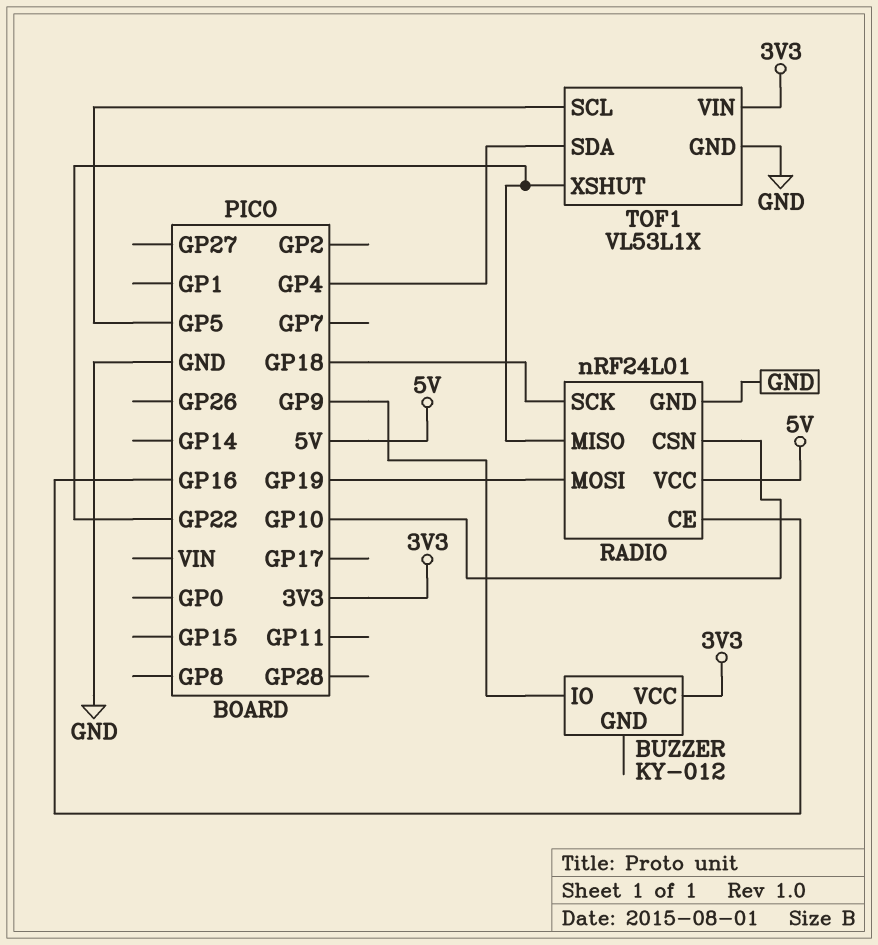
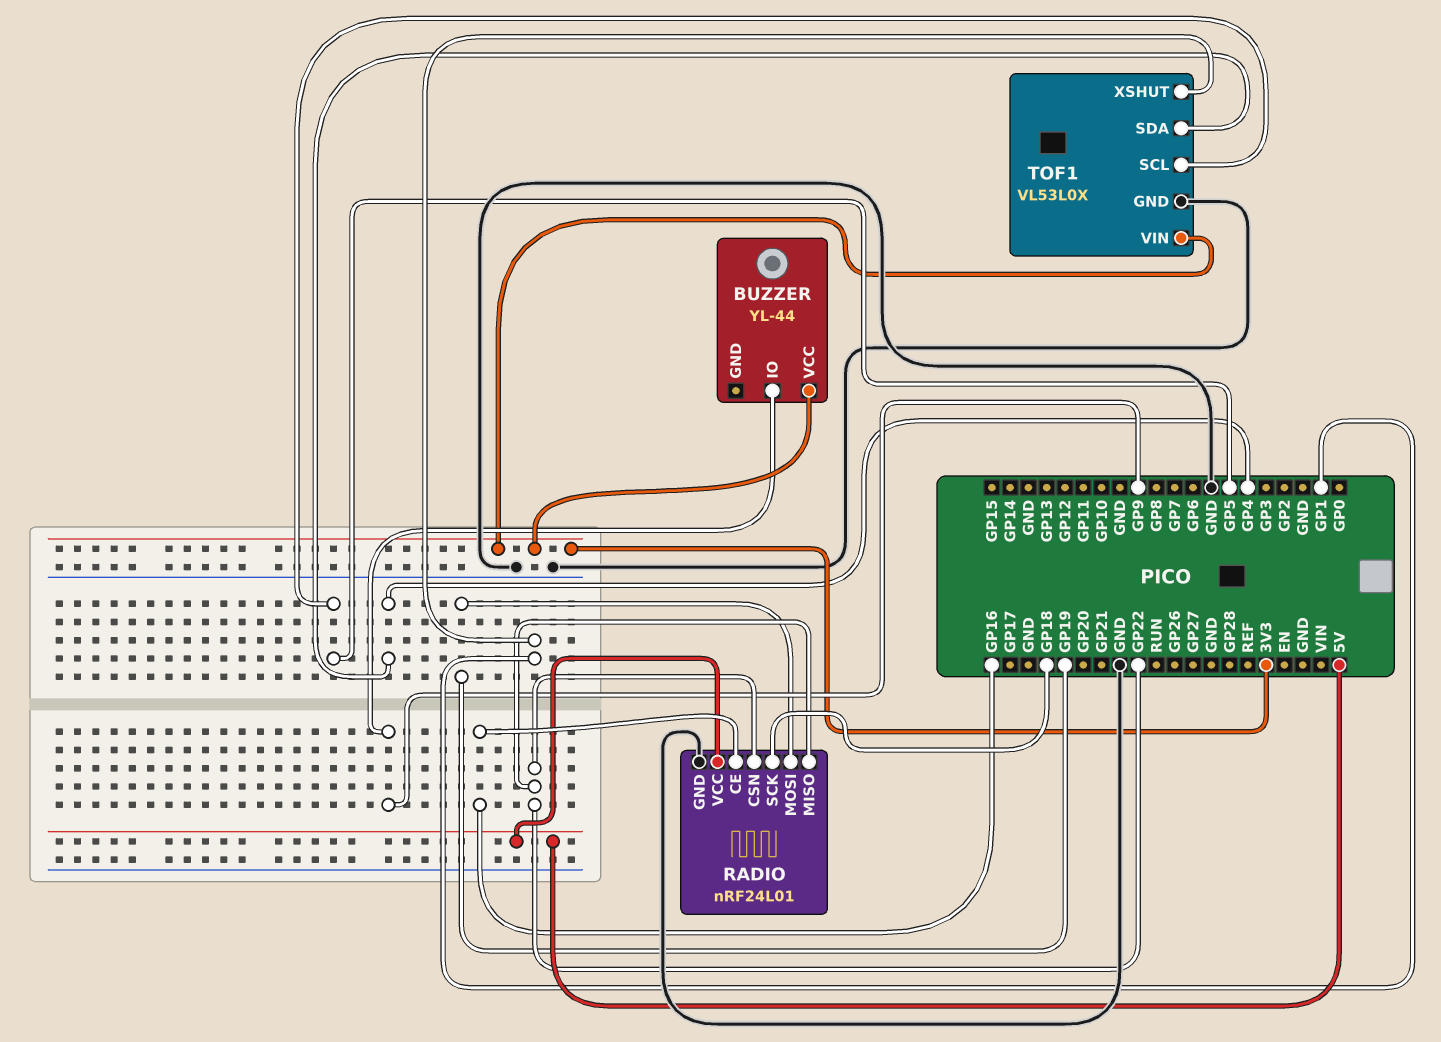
BUZZER: KY-012 -> YL-44
RADIO pin CSN: GP10 -> GP22
TOF1: VL53L1X -> VL53L0X
TOF1 pin XSHUT: GP22 -> GP1

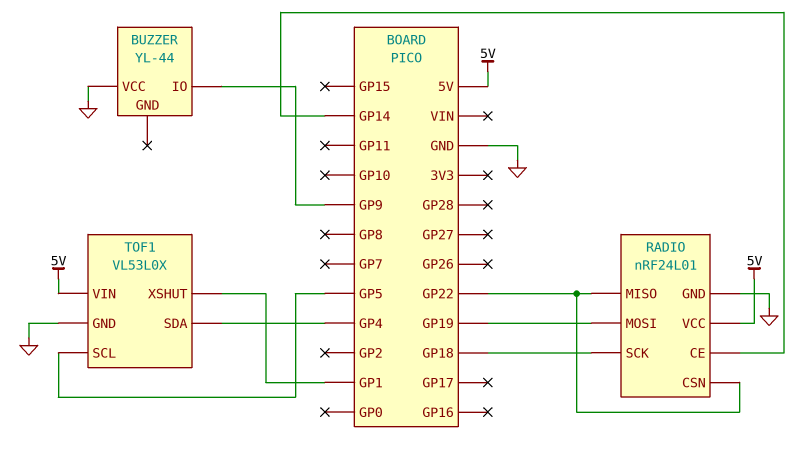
BUZZER pin VCC: 3V3 -> GND
RADIO pin CE: GP16 -> GP14
TOF1 pin VIN: 3V3 -> 5V

